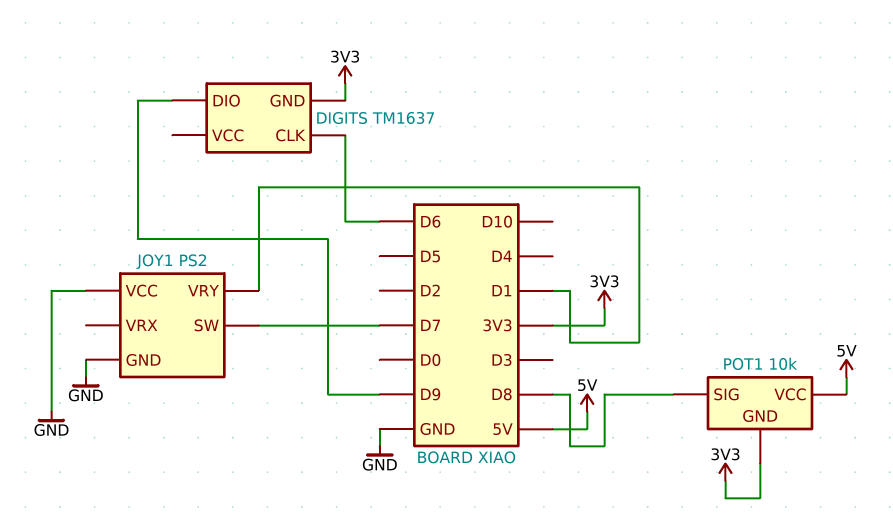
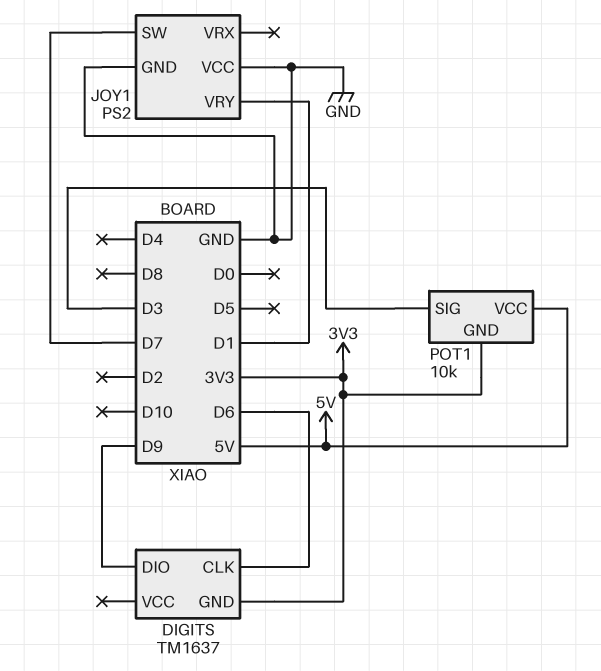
POT1 pin SIG: D8 -> D3

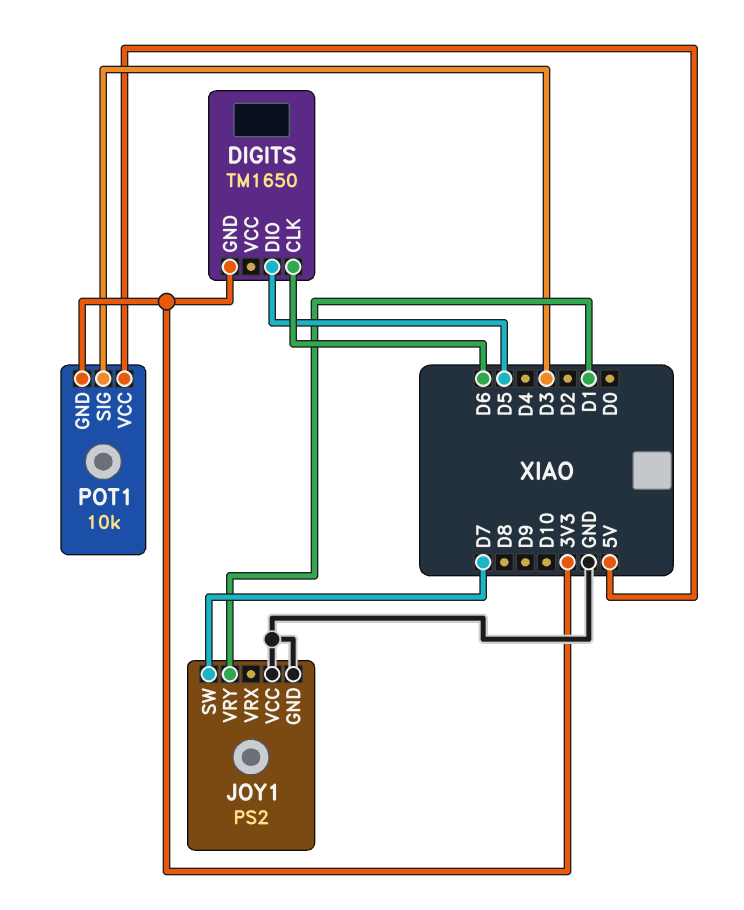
DIGITS: TM1637 -> TM1650
DIGITS pin DIO: D9 -> D5

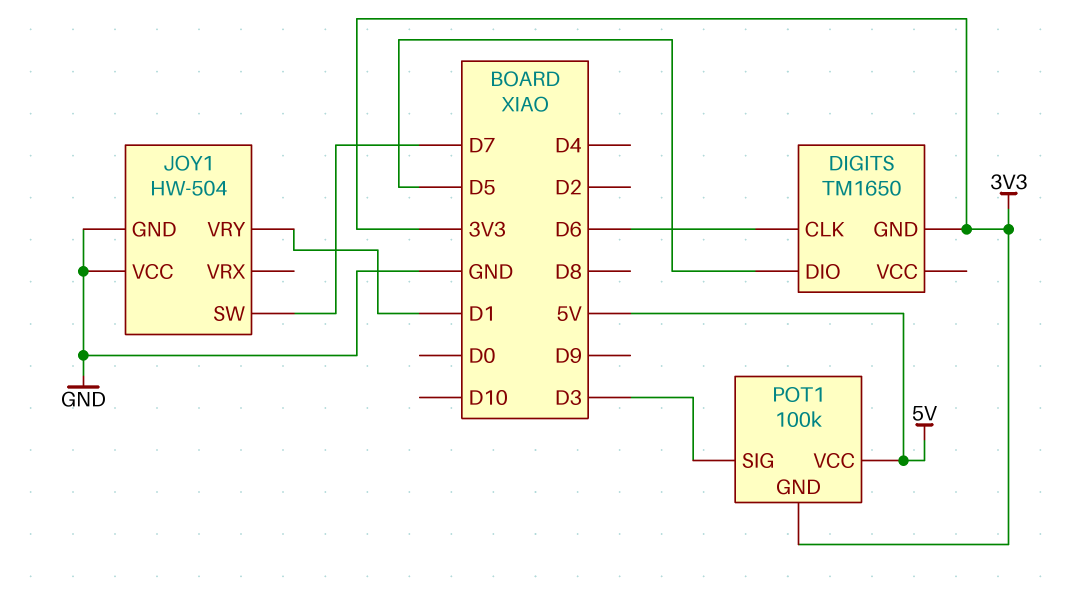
JOY1: PS2 -> HW-504
POT1: 10k -> 100k

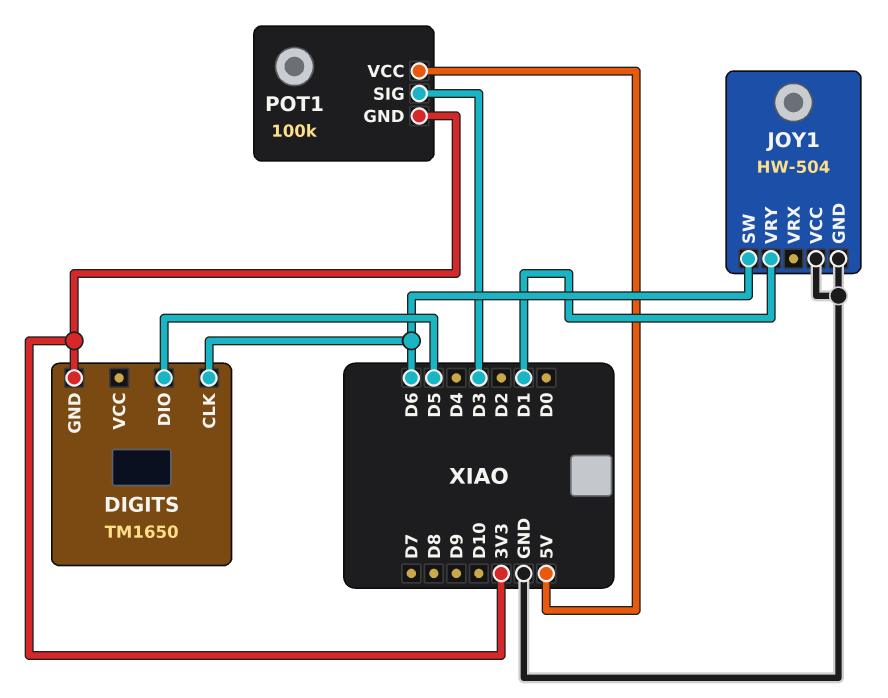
JOY1 pin SW: D7 -> D6

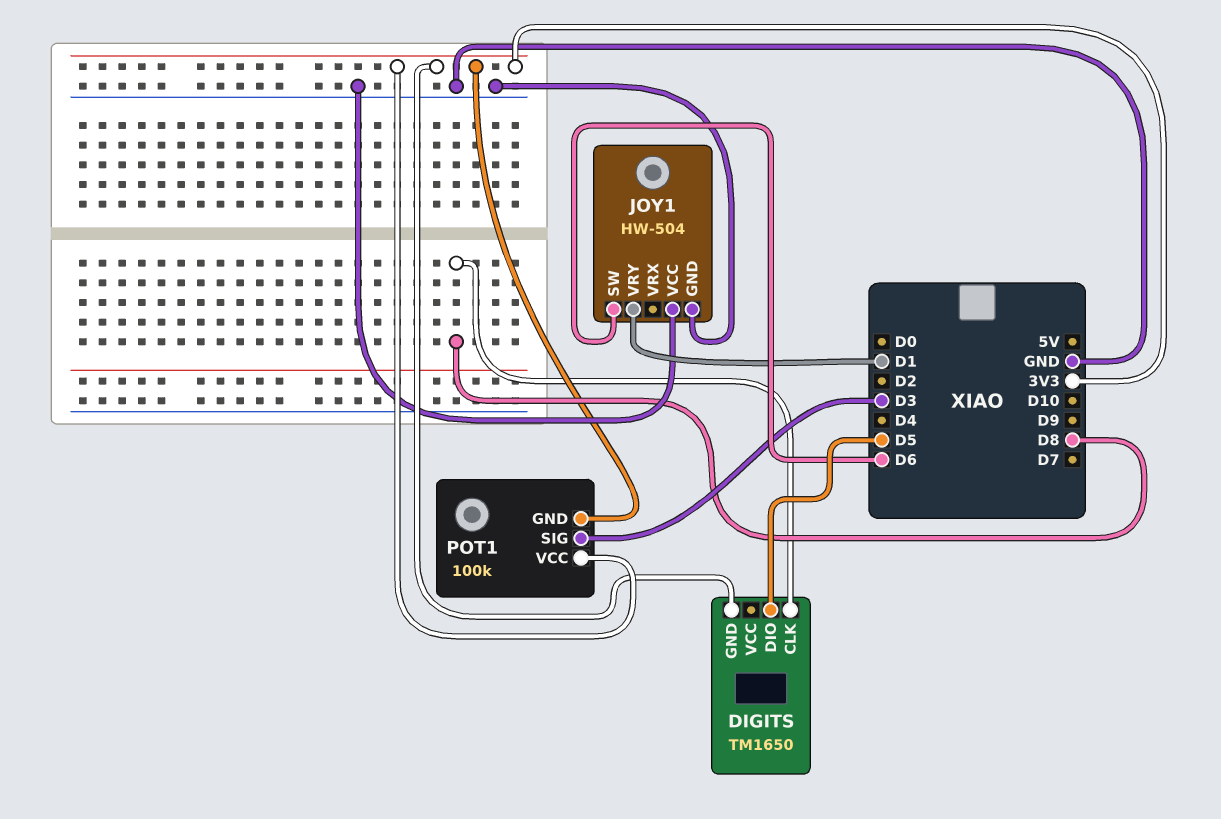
DIGITS pin CLK: D6 -> D8
POT1 pin VCC: 5V -> 3V3

